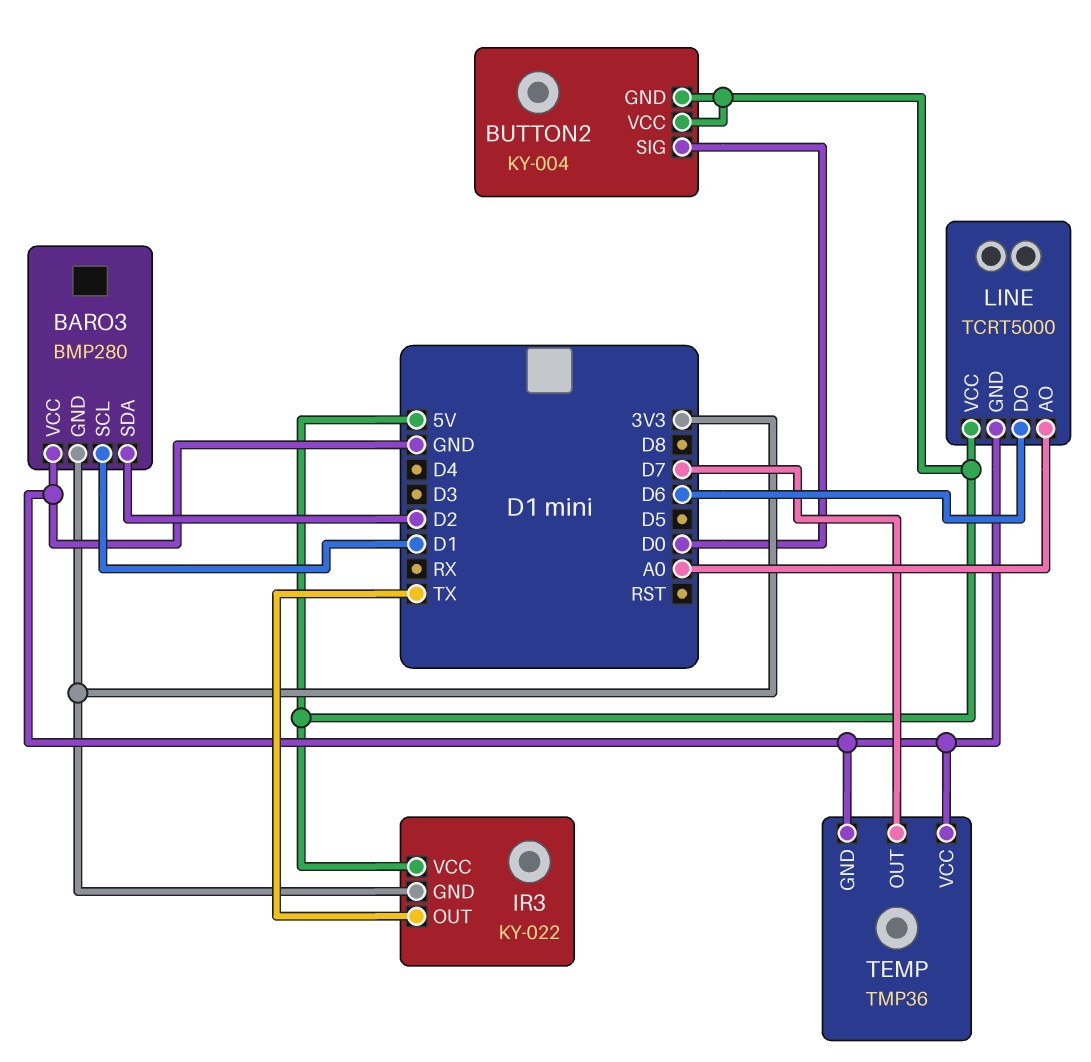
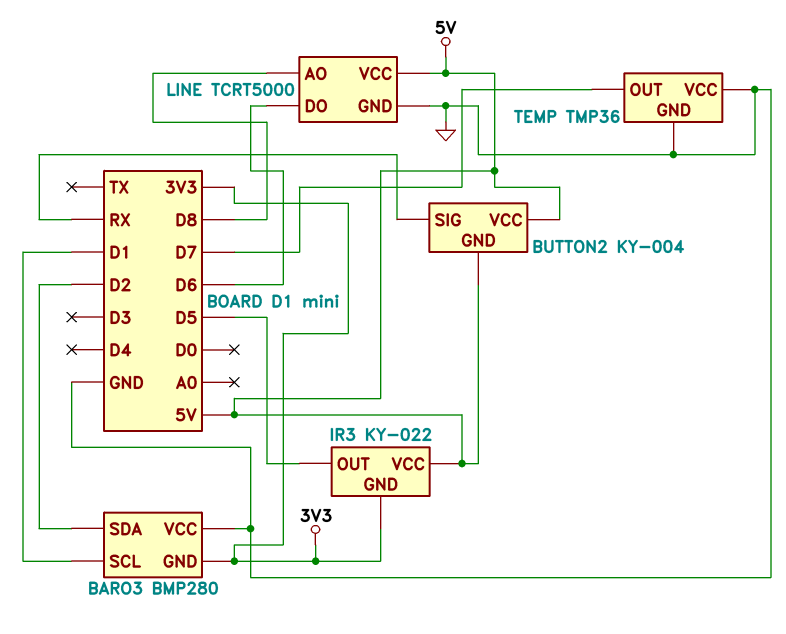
BUTTON2 pin SIG: D0 -> RX
IR3 pin OUT: TX -> D5
LINE pin AO: A0 -> D8

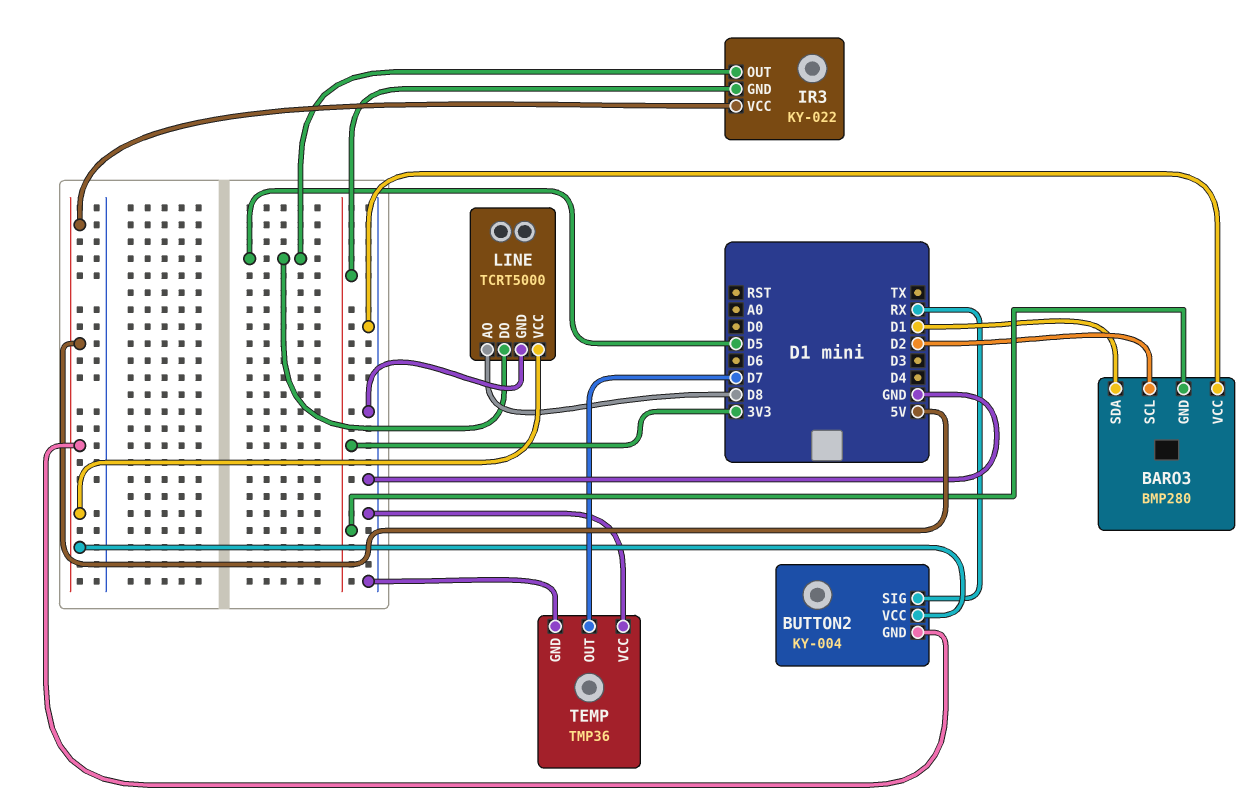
BARO3 pin SCL: D1 -> D2
BARO3 pin SDA: D2 -> D1
LINE pin DO: D6 -> D5

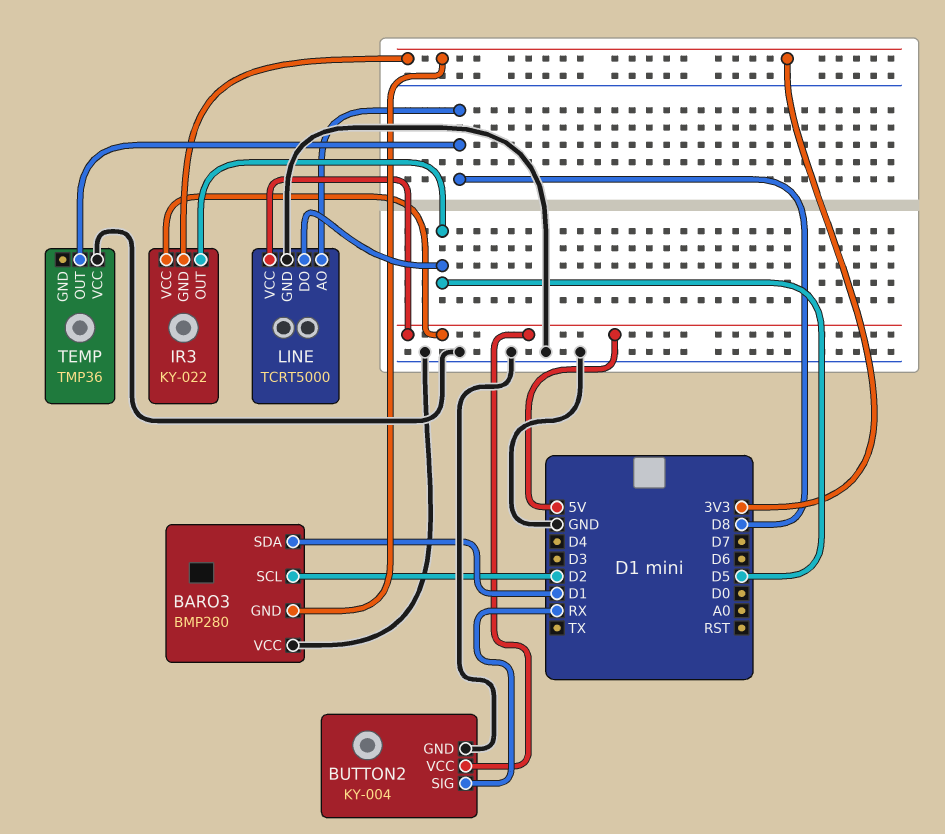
BUTTON2 pin GND: 5V -> GND
TEMP pin GND: GND -> none
TEMP pin OUT: D7 -> D8

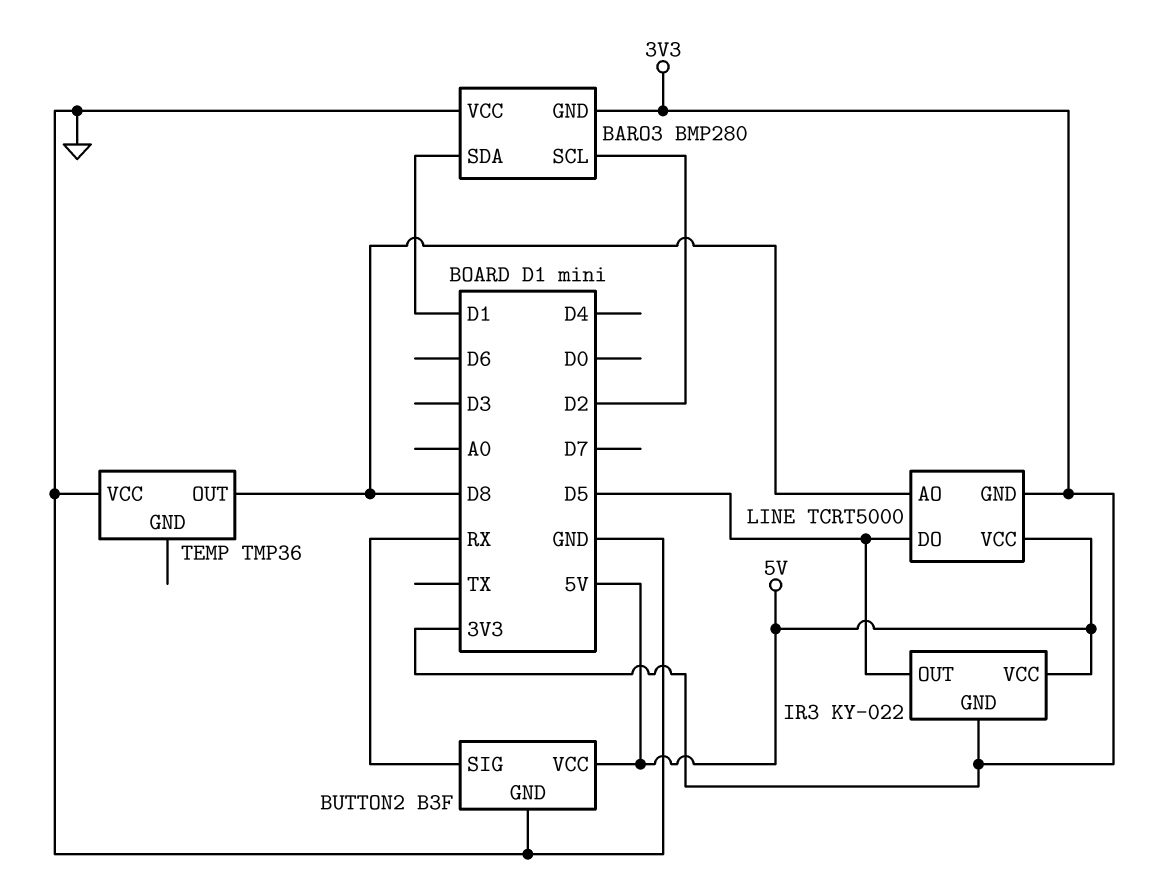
BUTTON2: KY-004 -> B3F
LINE pin GND: GND -> 3V3

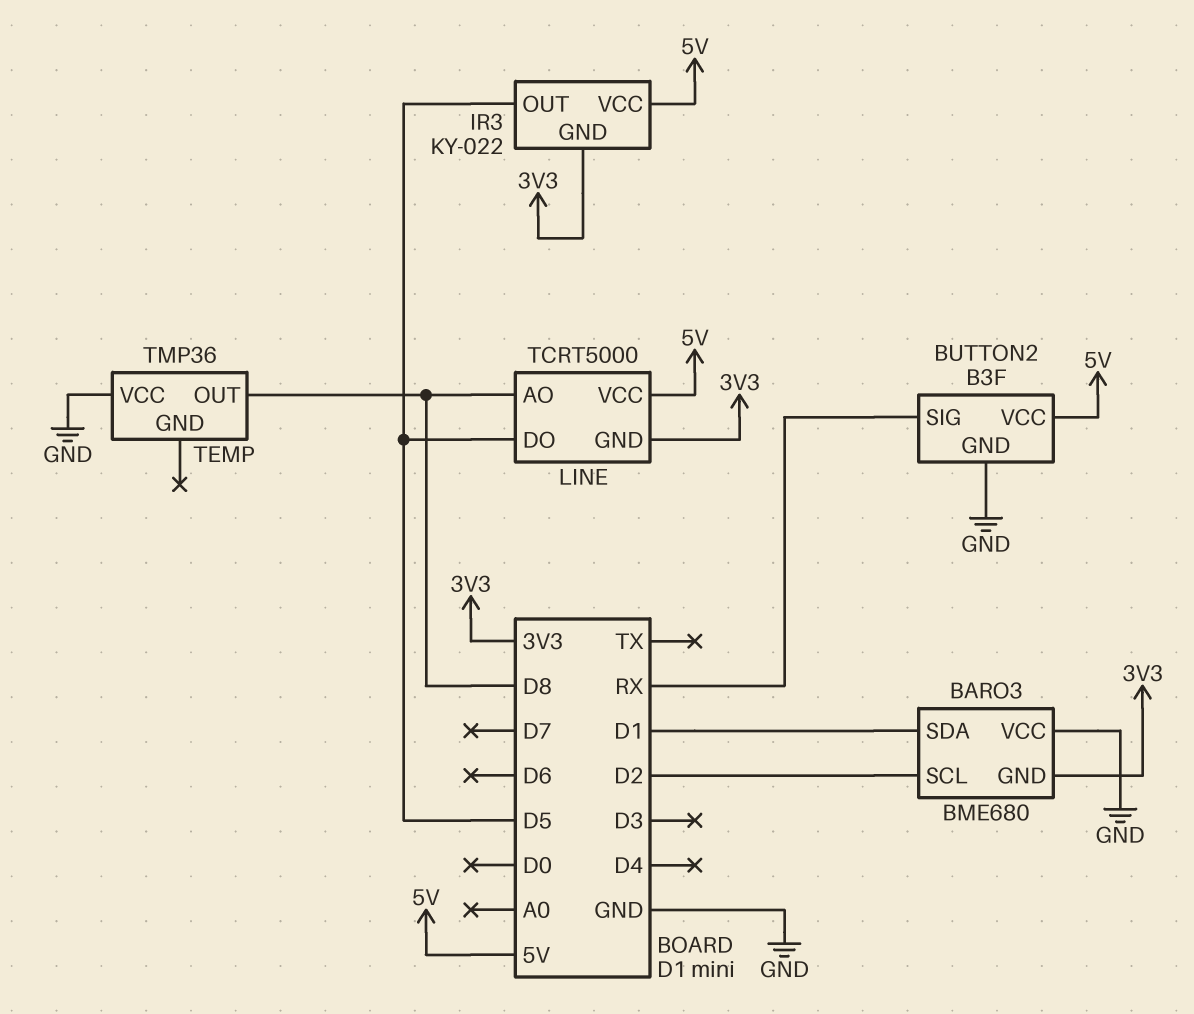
BARO3: BMP280 -> BME680

